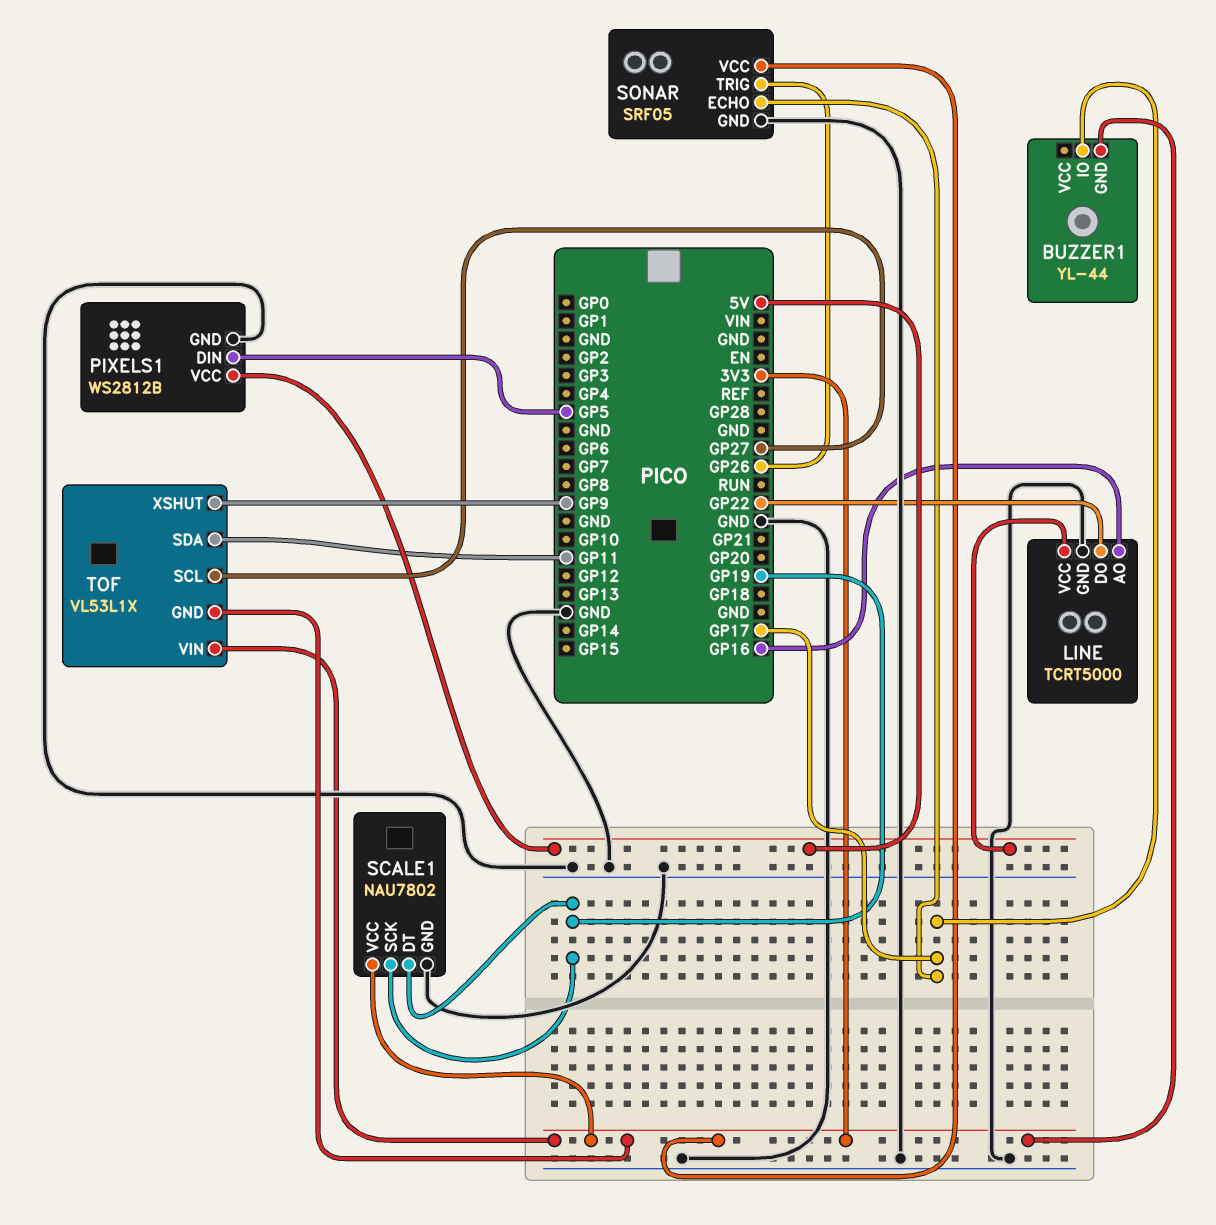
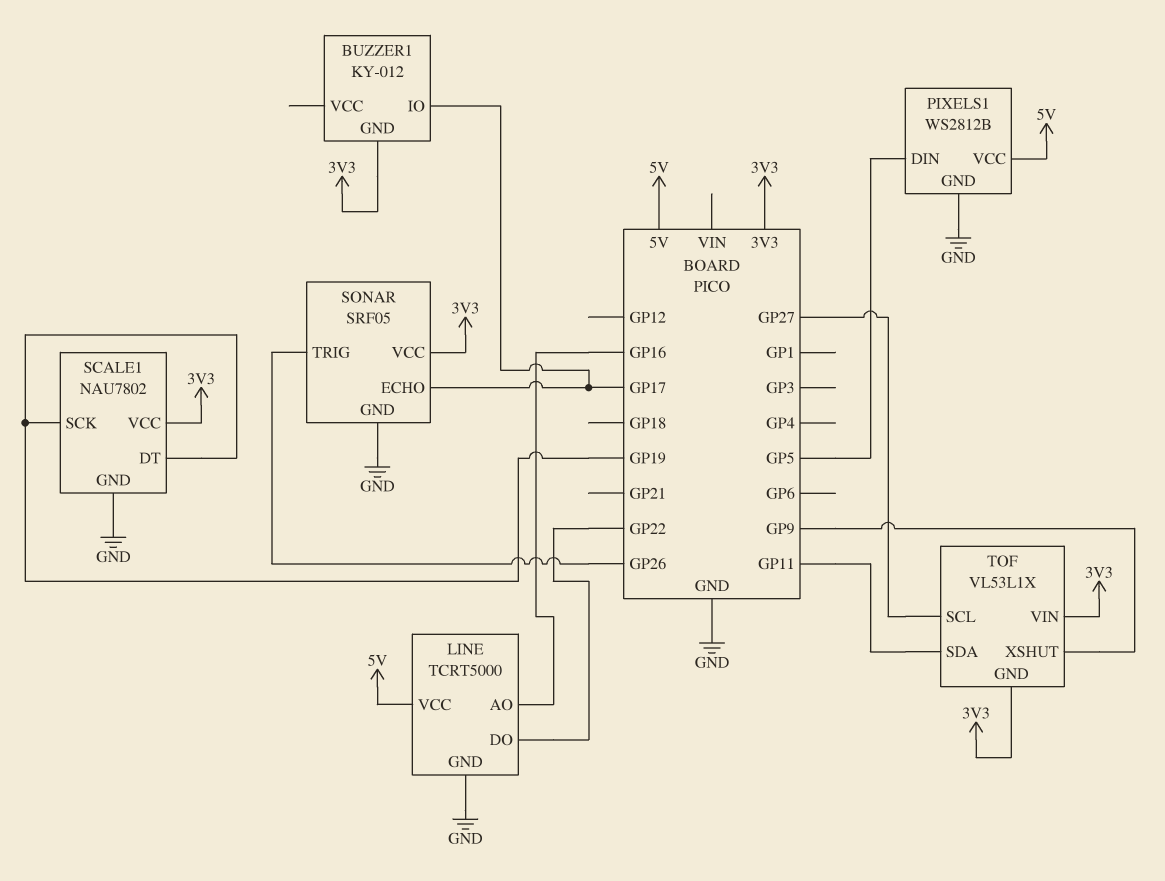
BUZZER1: YL-44 -> KY-012

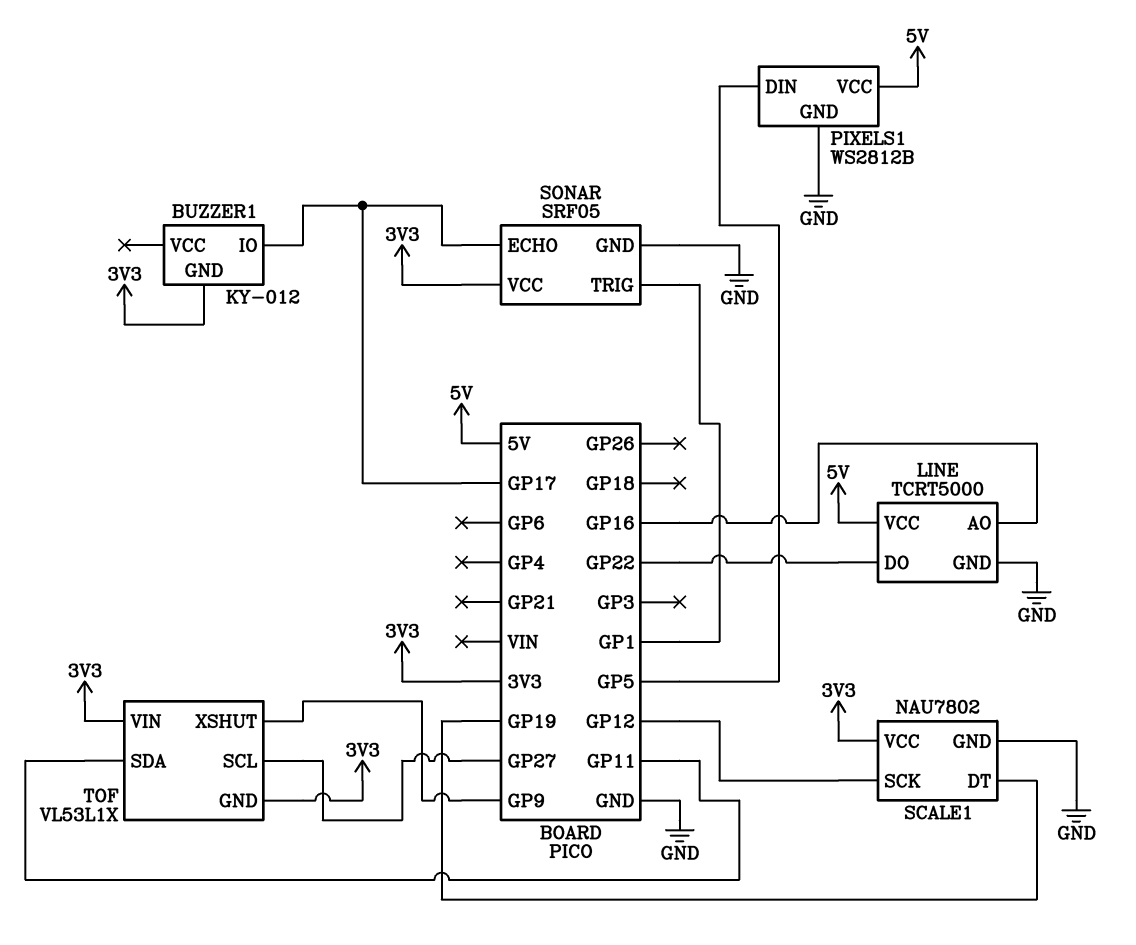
SCALE1 pin SCK: GP19 -> GP12
SONAR pin TRIG: GP26 -> GP1

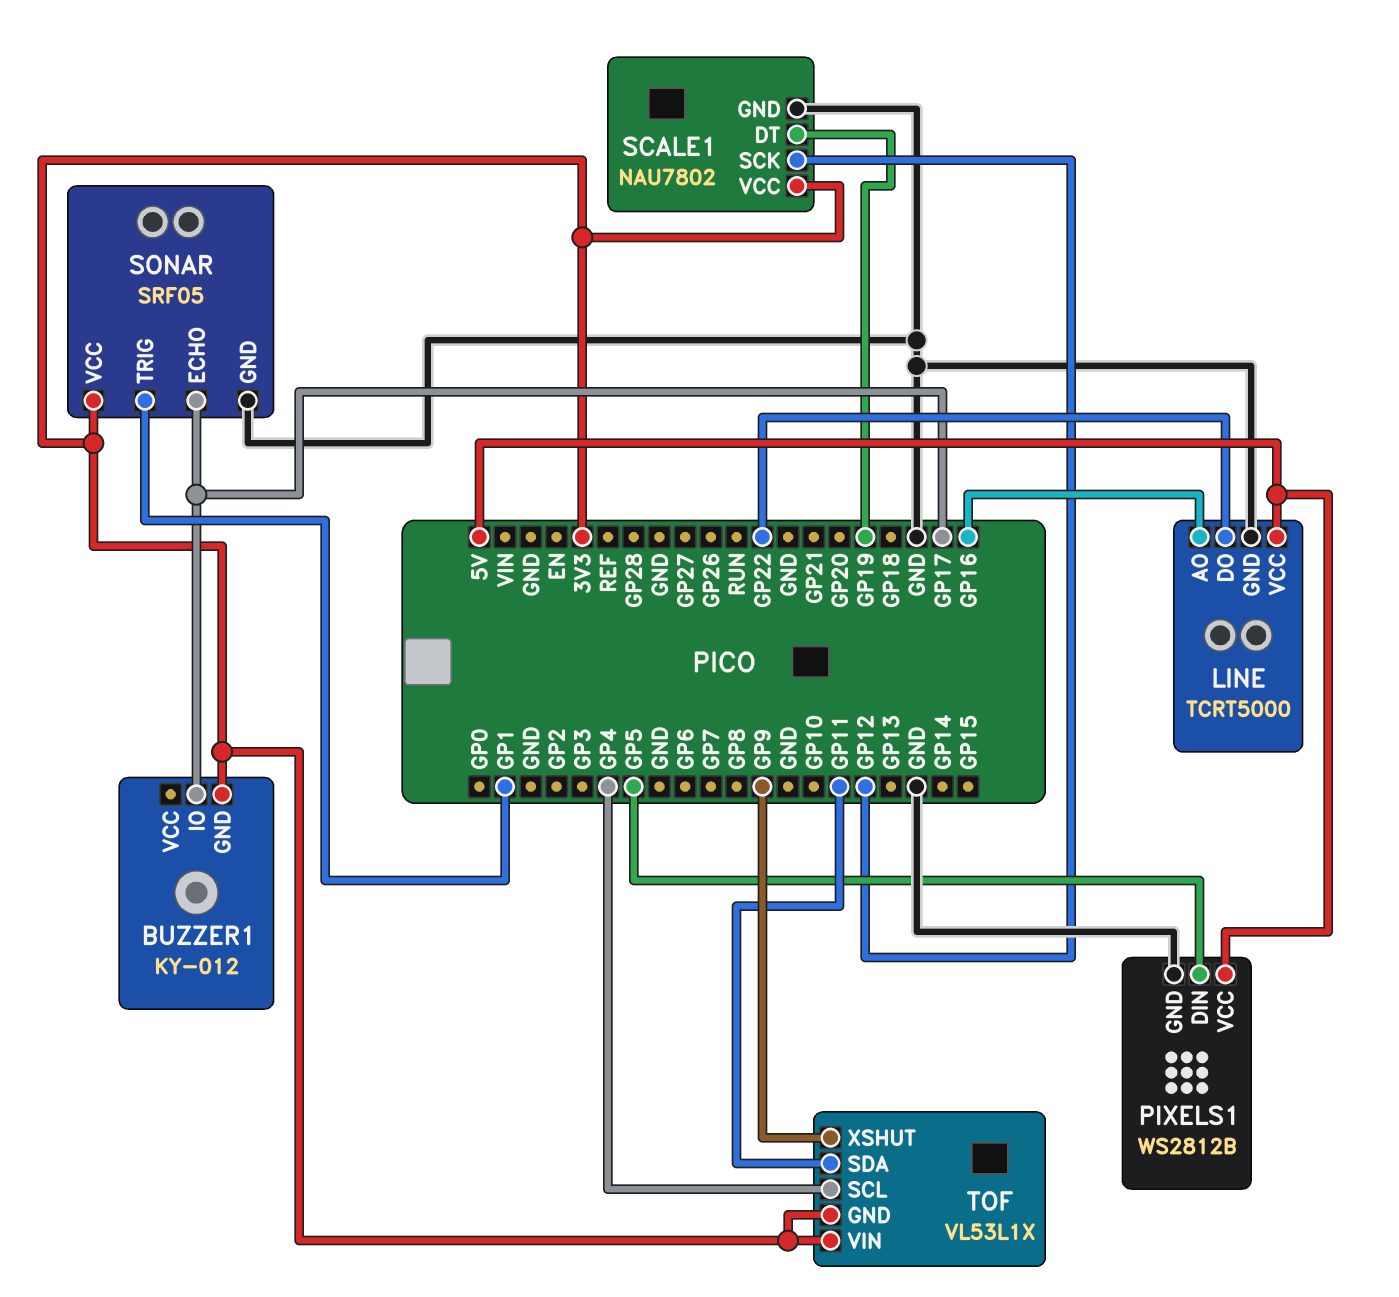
TOF pin SCL: GP27 -> GP4

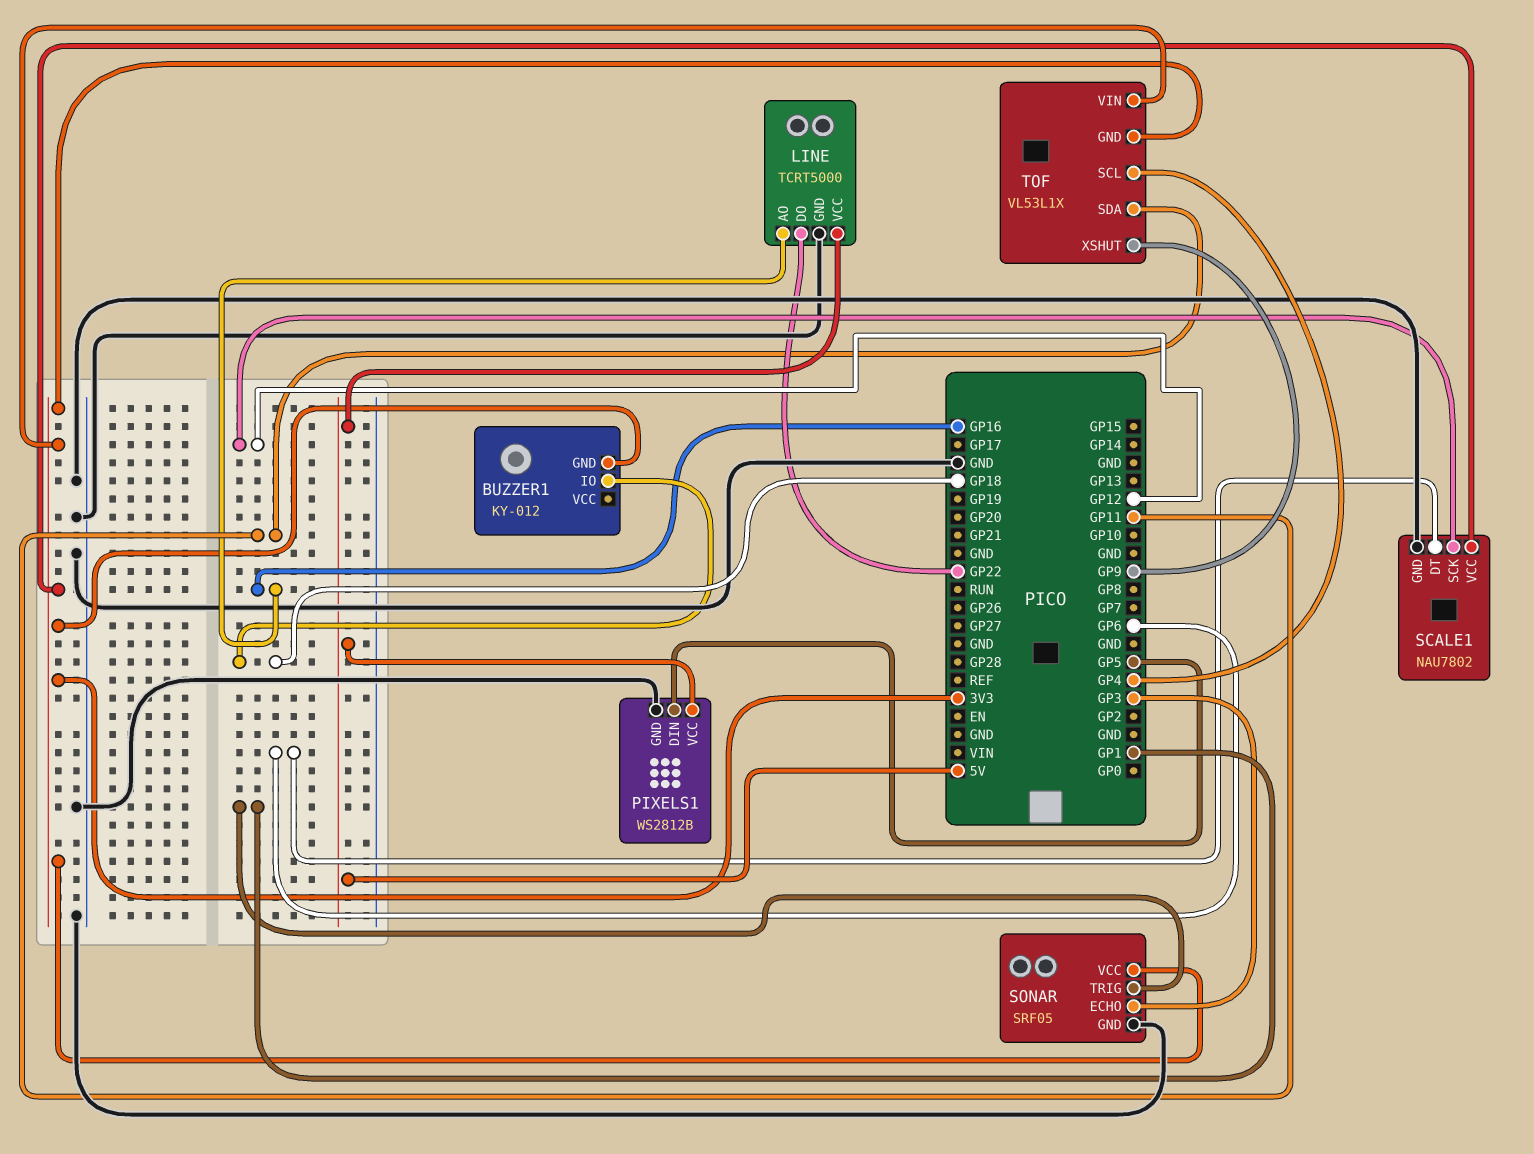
BUZZER1 pin IO: GP17 -> GP18
SCALE1 pin DT: GP19 -> GP6
SONAR pin ECHO: GP17 -> GP3

